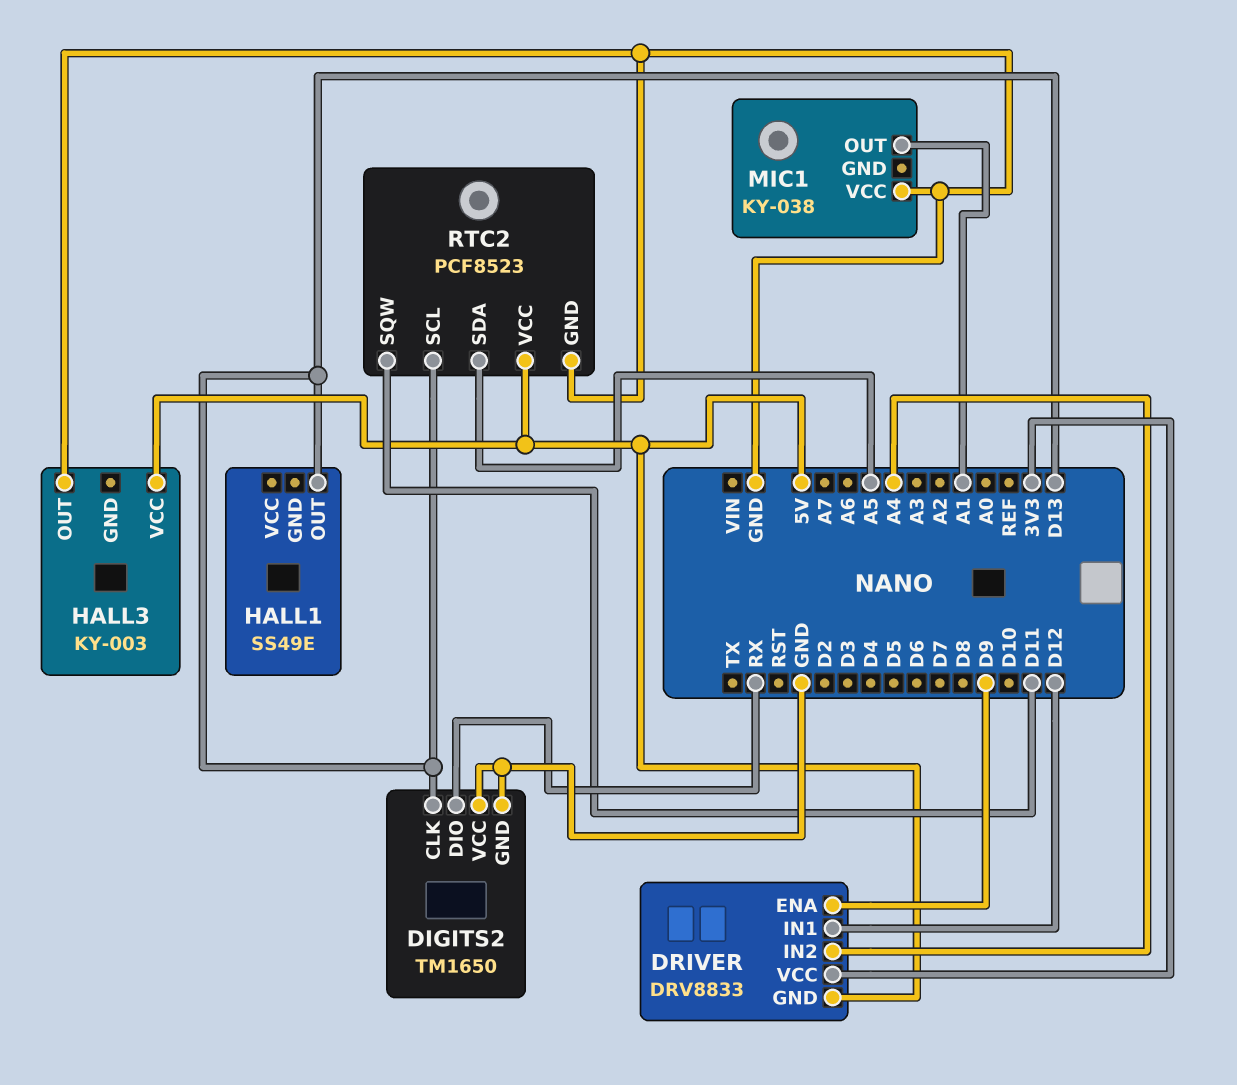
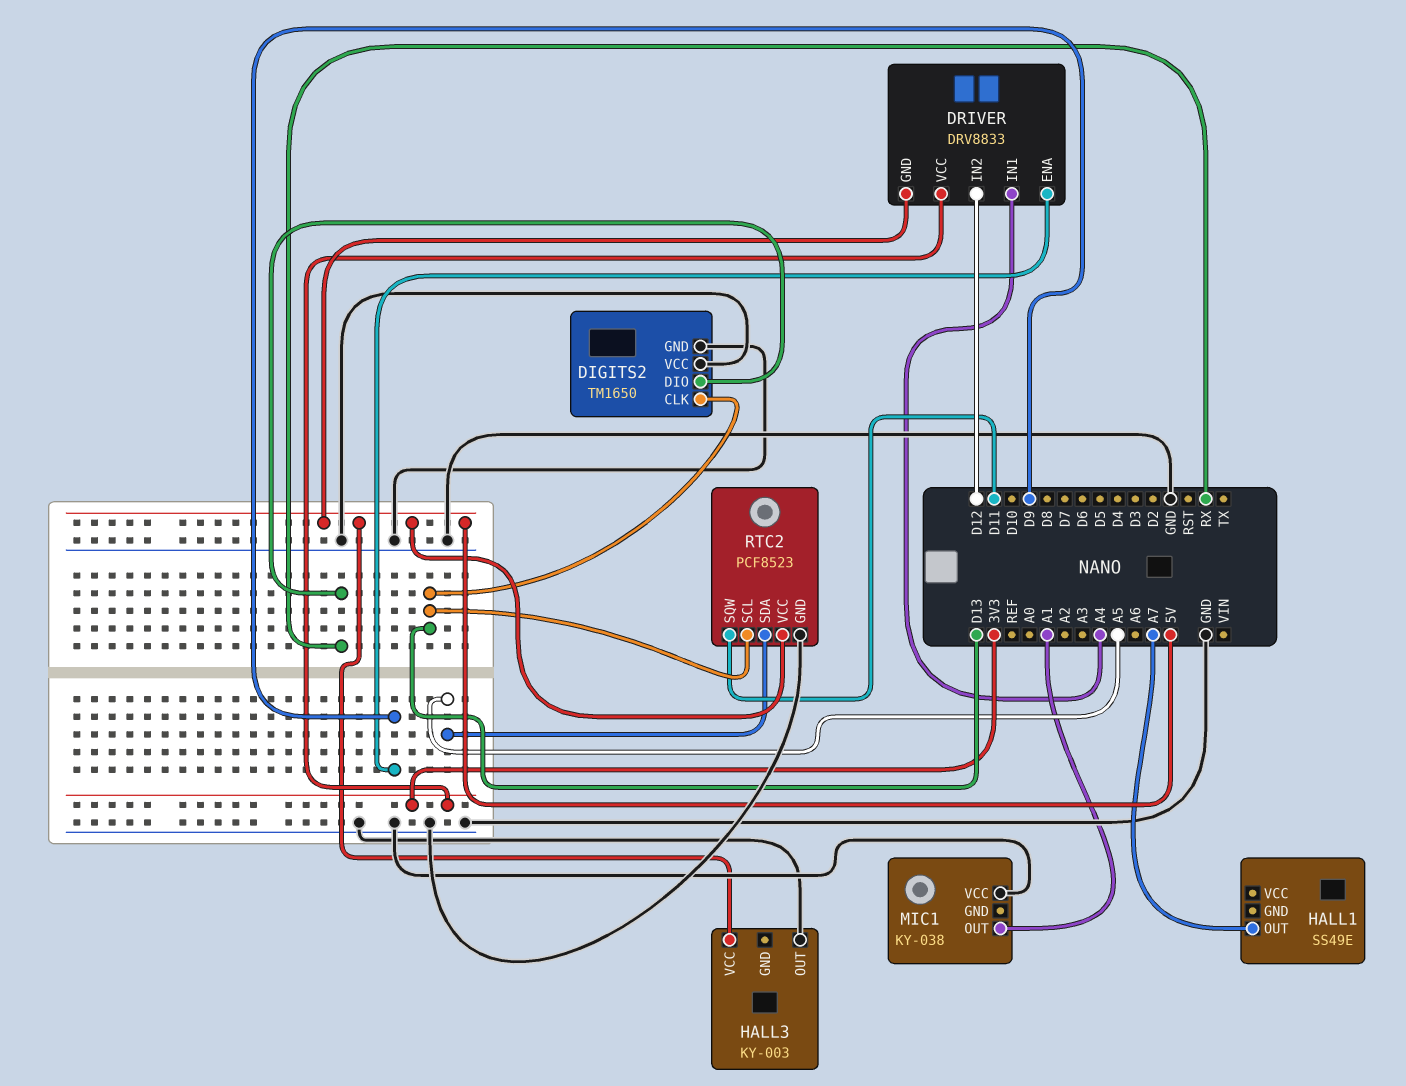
DRIVER pin IN1: D12 -> A4
DRIVER pin IN2: A4 -> D12
HALL1 pin OUT: D13 -> A7

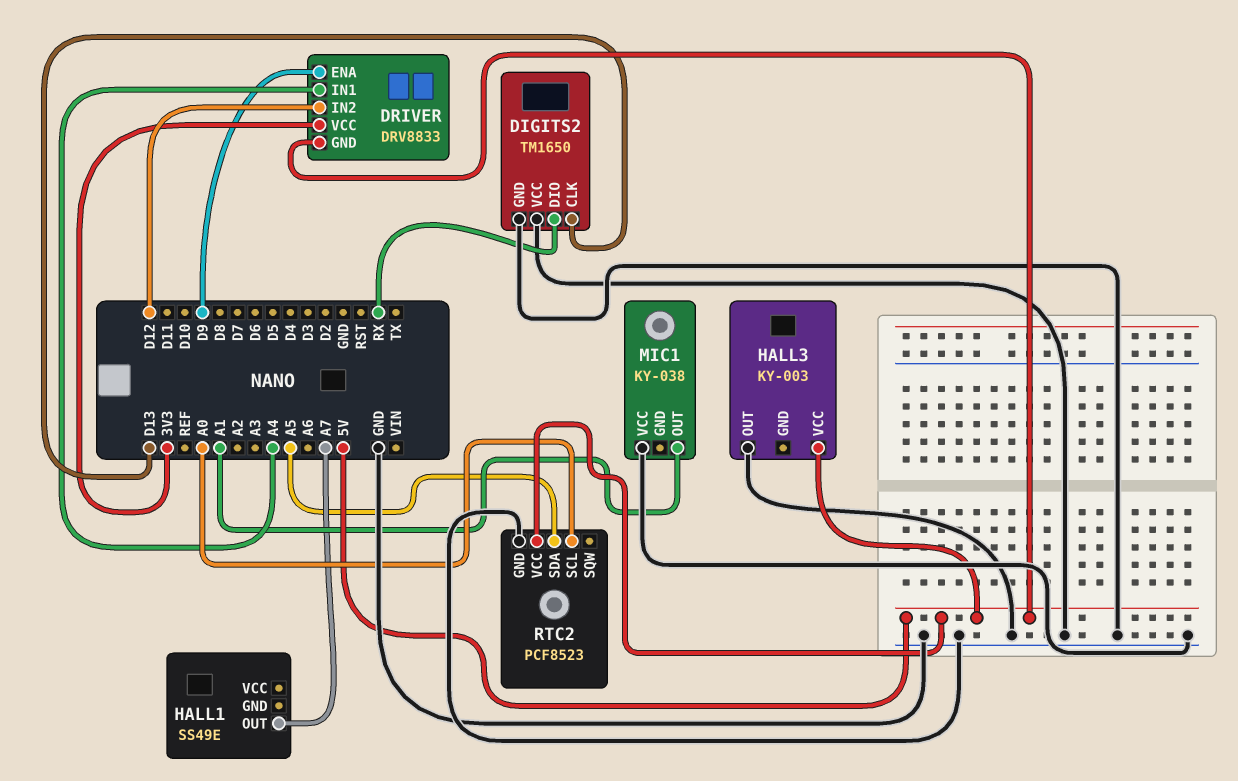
RTC2 pin SCL: D13 -> A0
RTC2 pin SQW: D11 -> none

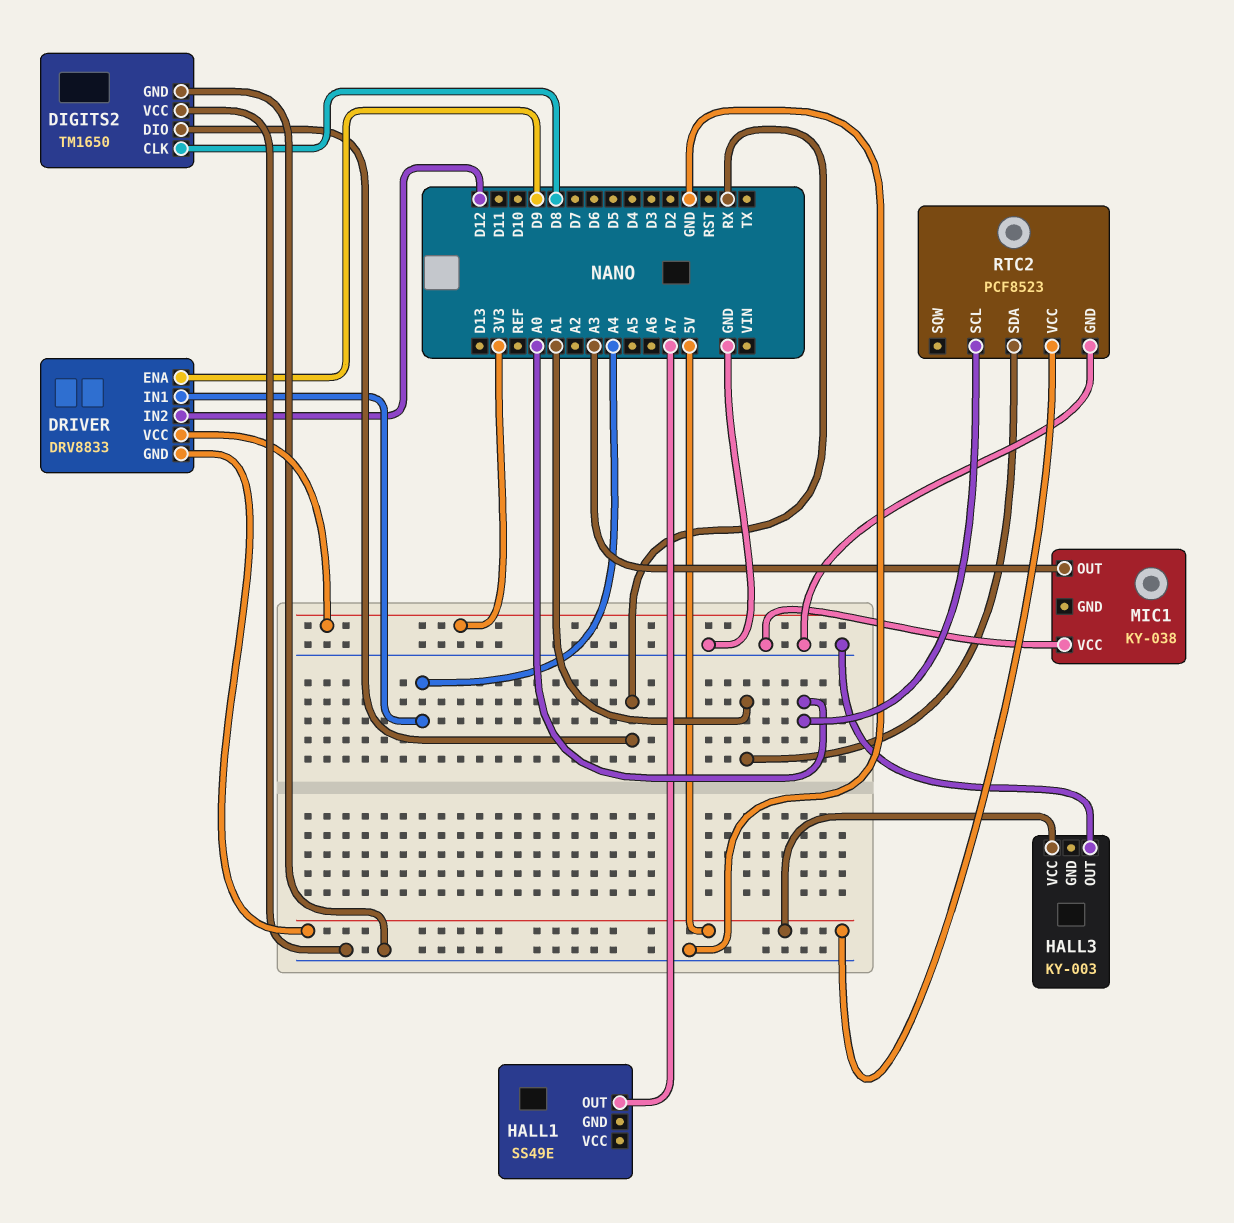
DIGITS2 pin CLK: D13 -> D8
MIC1 pin OUT: A1 -> A3
RTC2 pin SDA: A5 -> A1

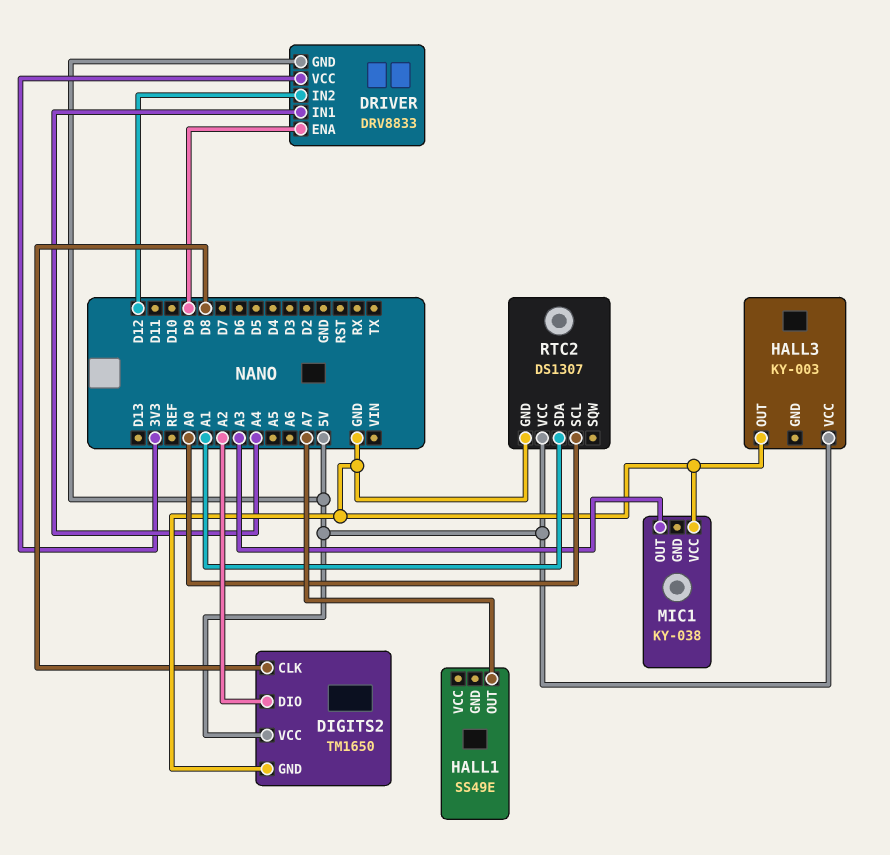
DIGITS2 pin DIO: RX -> A2
DIGITS2 pin VCC: GND -> 5V
RTC2: PCF8523 -> DS1307

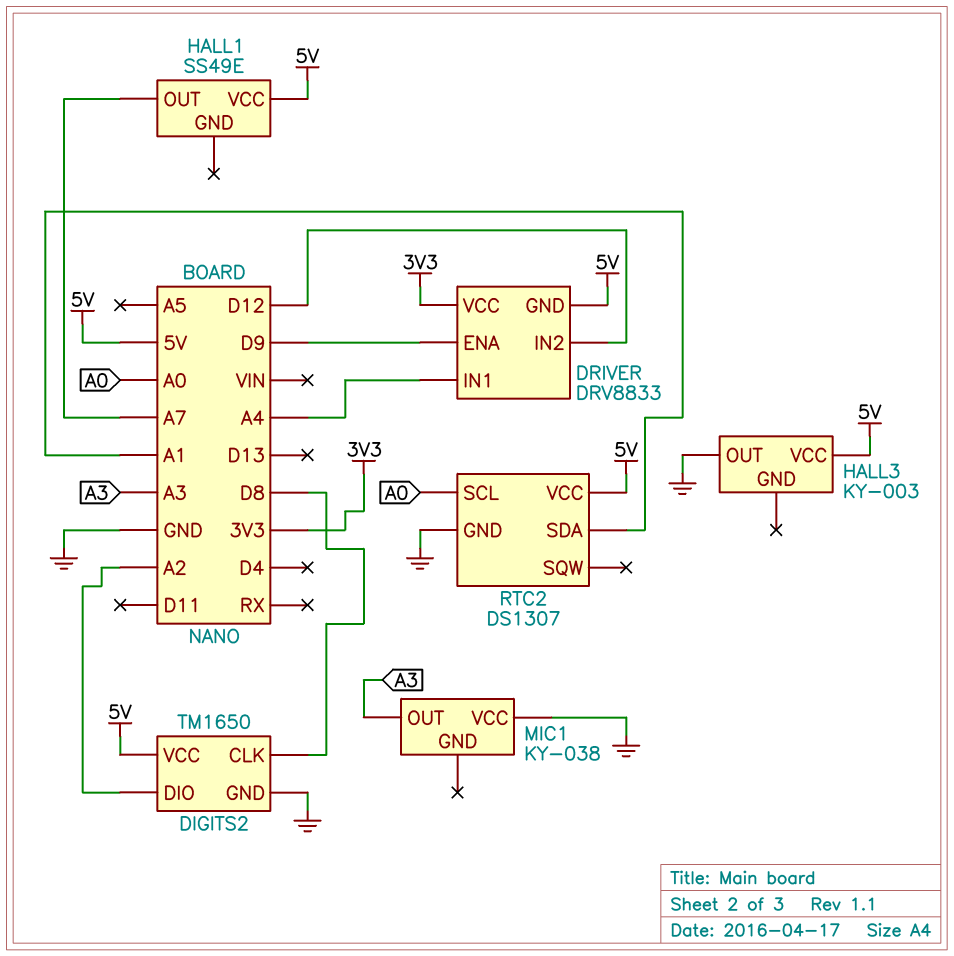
HALL1 pin VCC: none -> 5V

